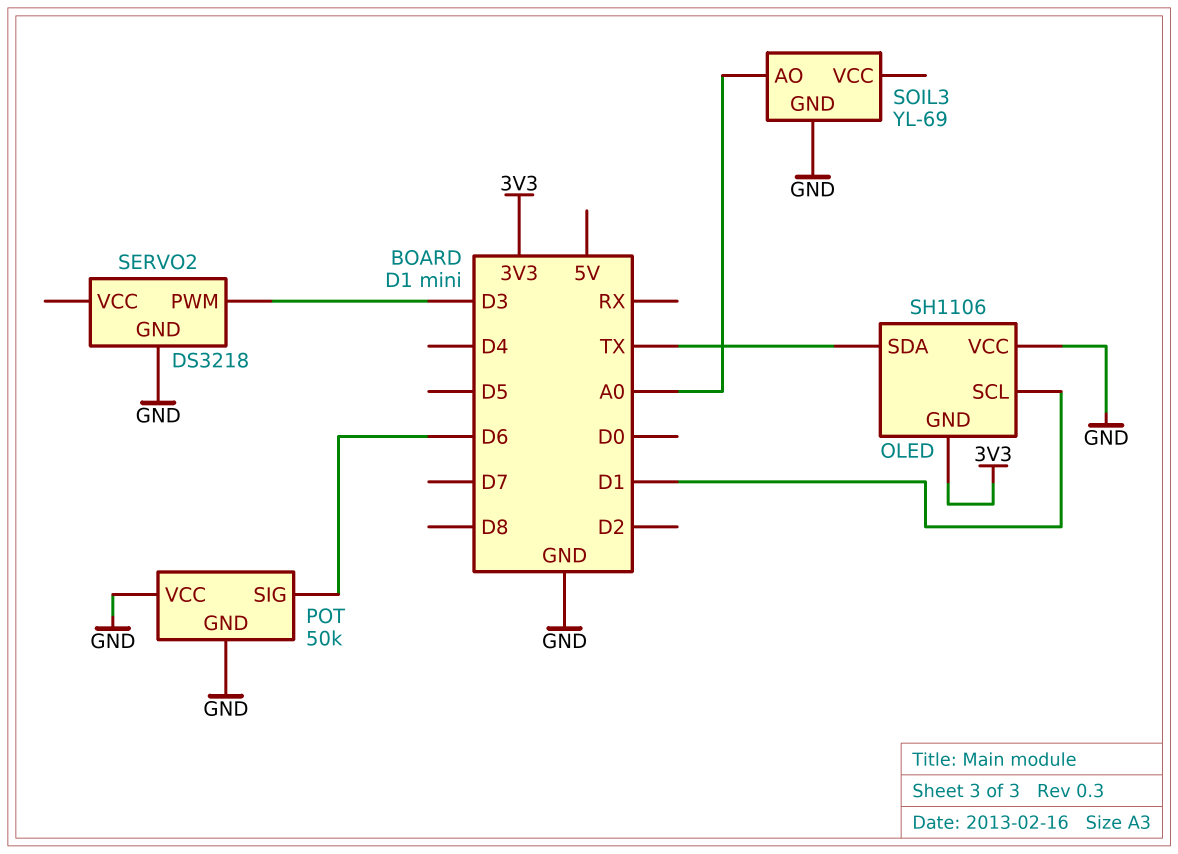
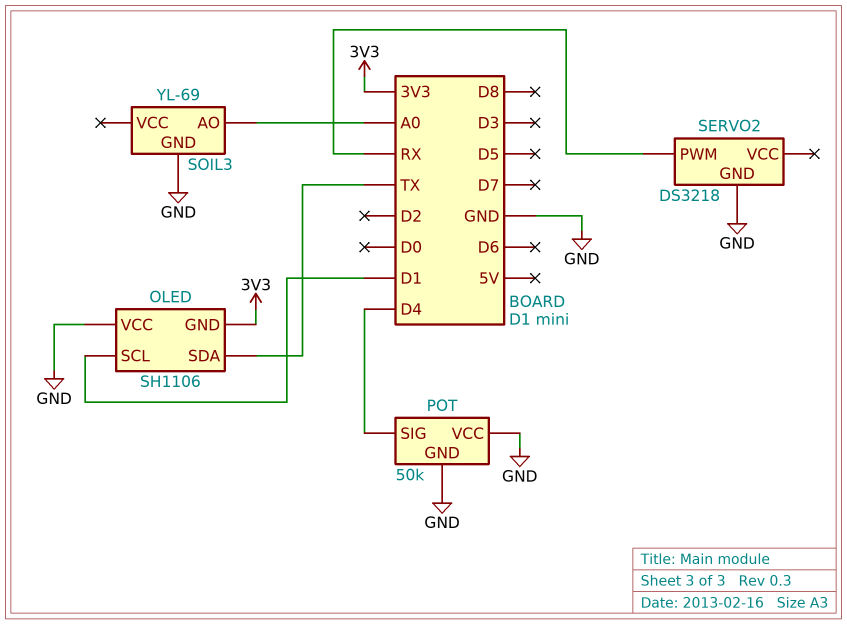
POT pin SIG: D6 -> D4
SERVO2 pin PWM: D3 -> RX

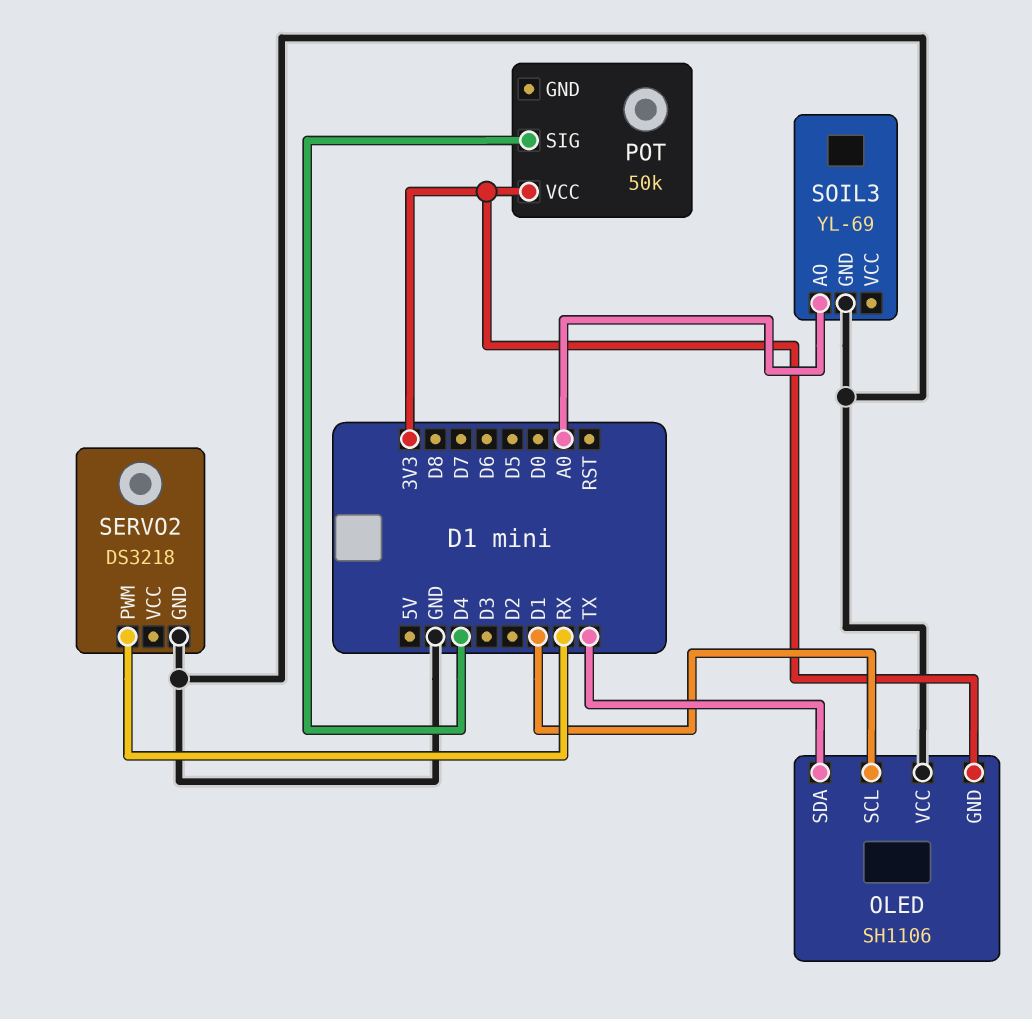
POT pin GND: GND -> none
POT pin VCC: GND -> 3V3

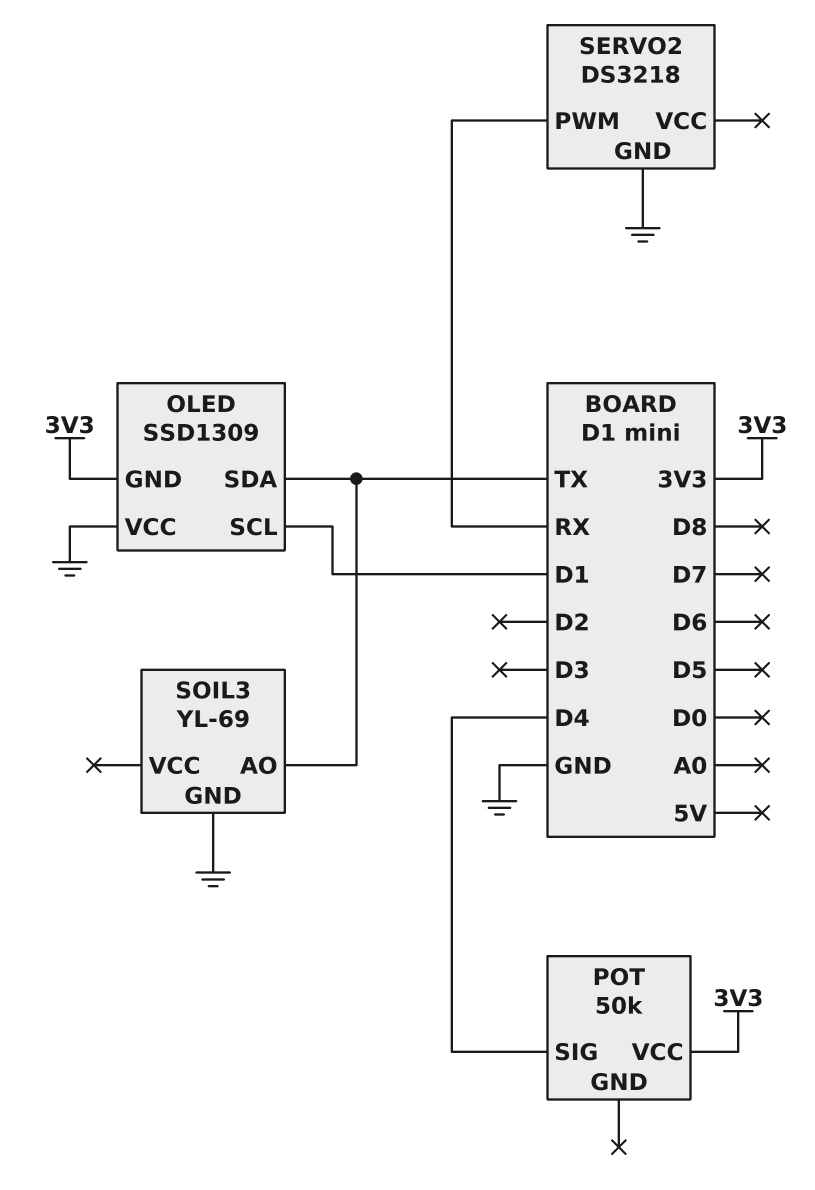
OLED: SH1106 -> SSD1309
SOIL3 pin AO: A0 -> TX

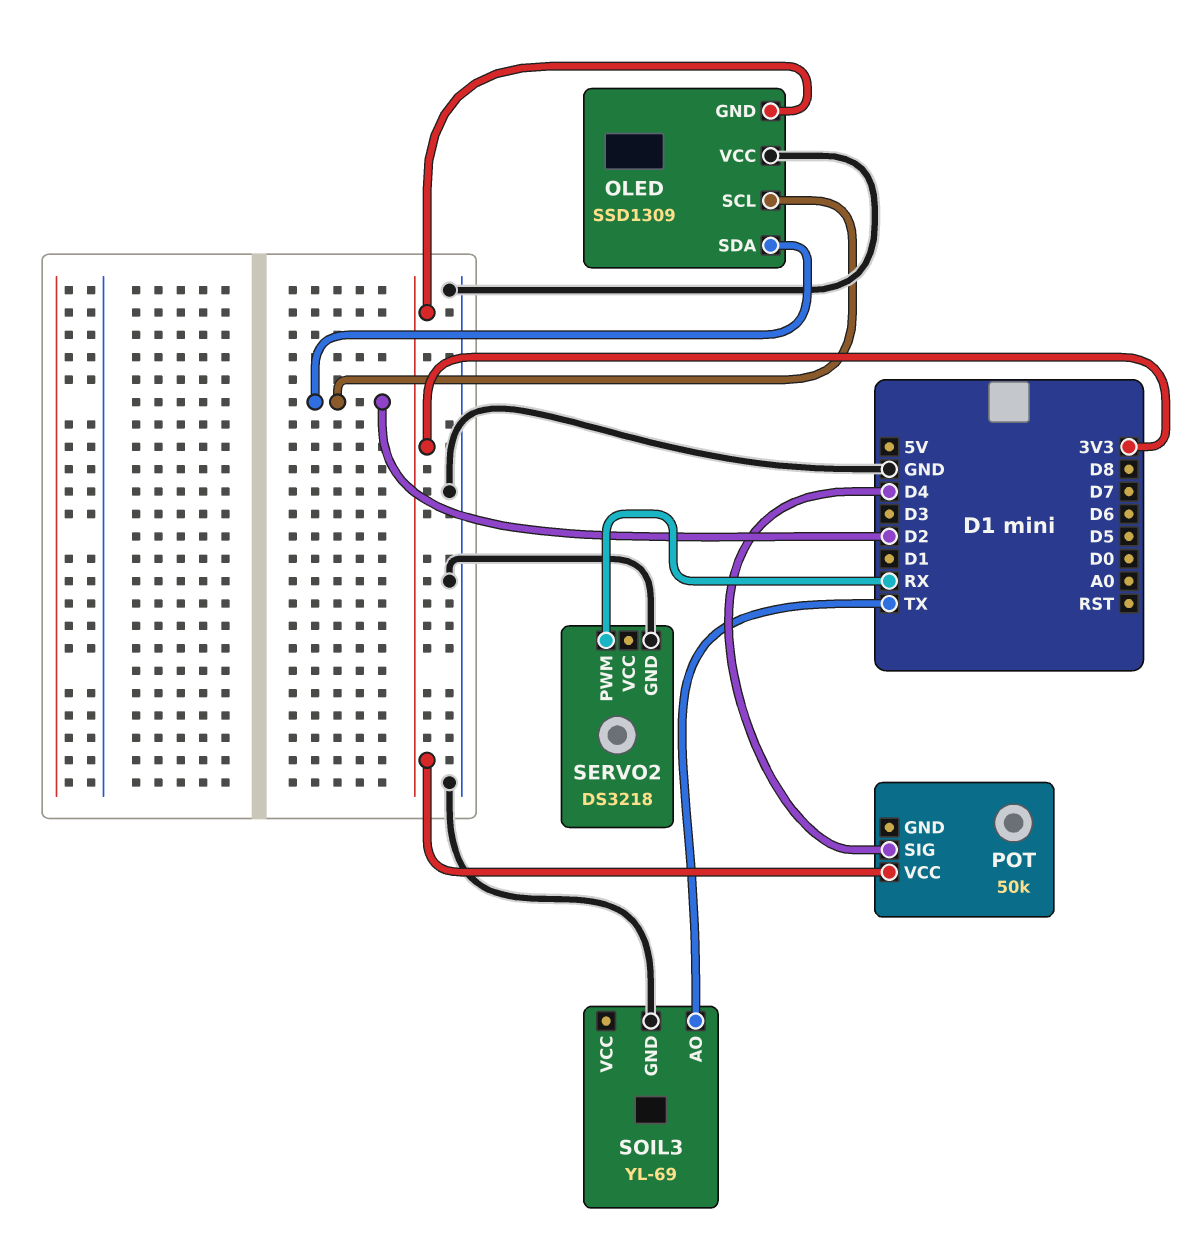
OLED pin SCL: D1 -> D2
OLED pin SDA: TX -> D2

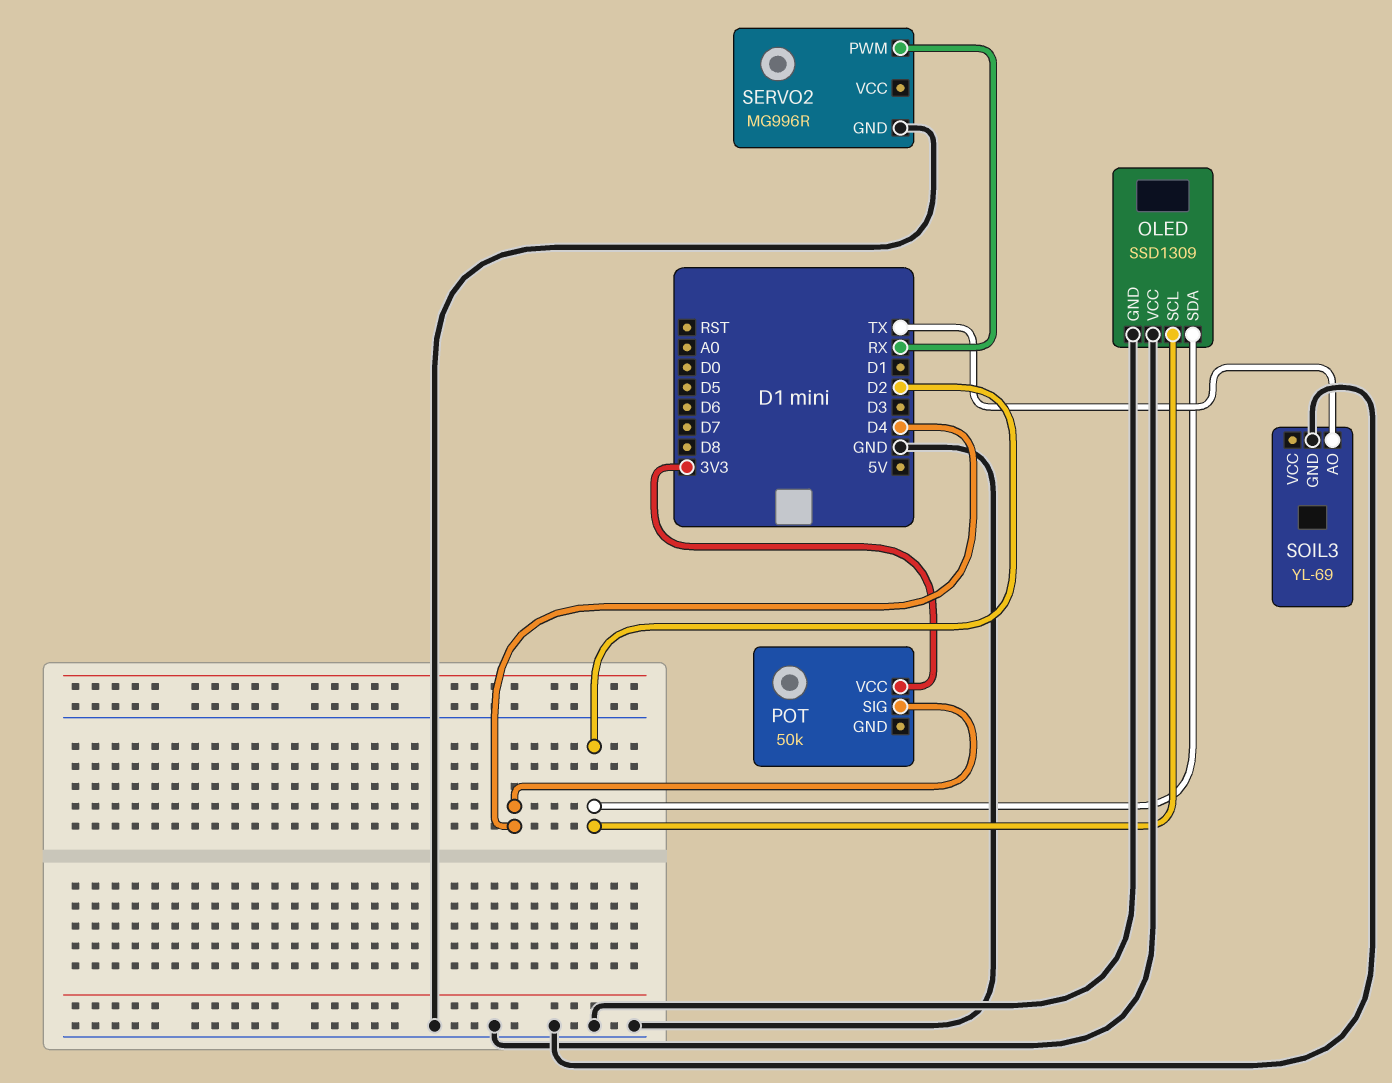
OLED pin GND: 3V3 -> GND
SERVO2: DS3218 -> MG996R

